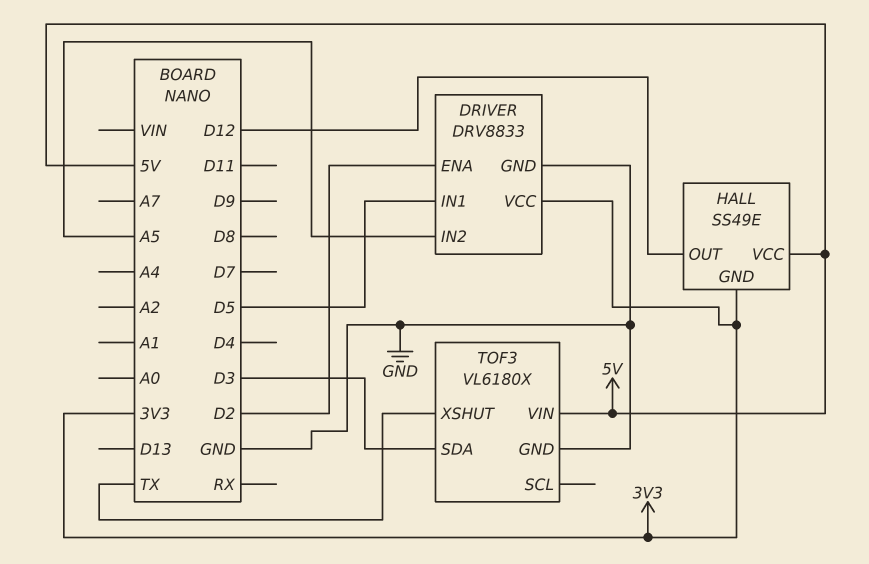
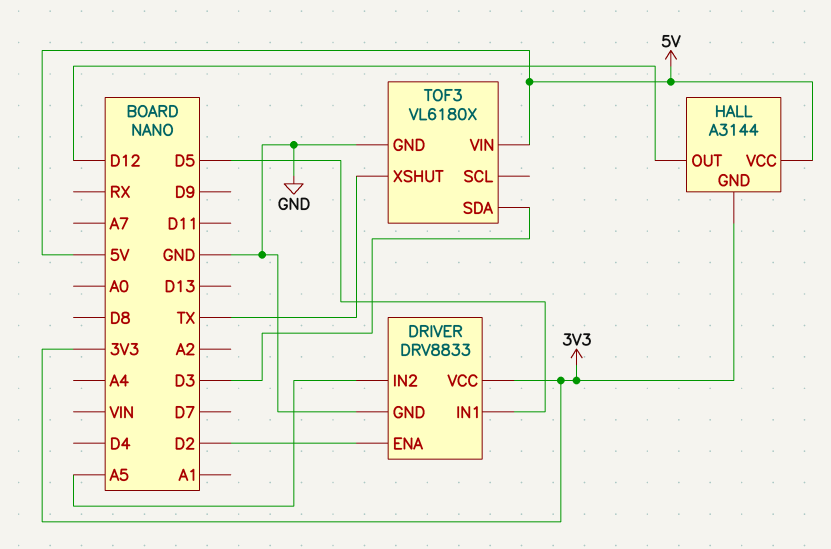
HALL: SS49E -> A3144

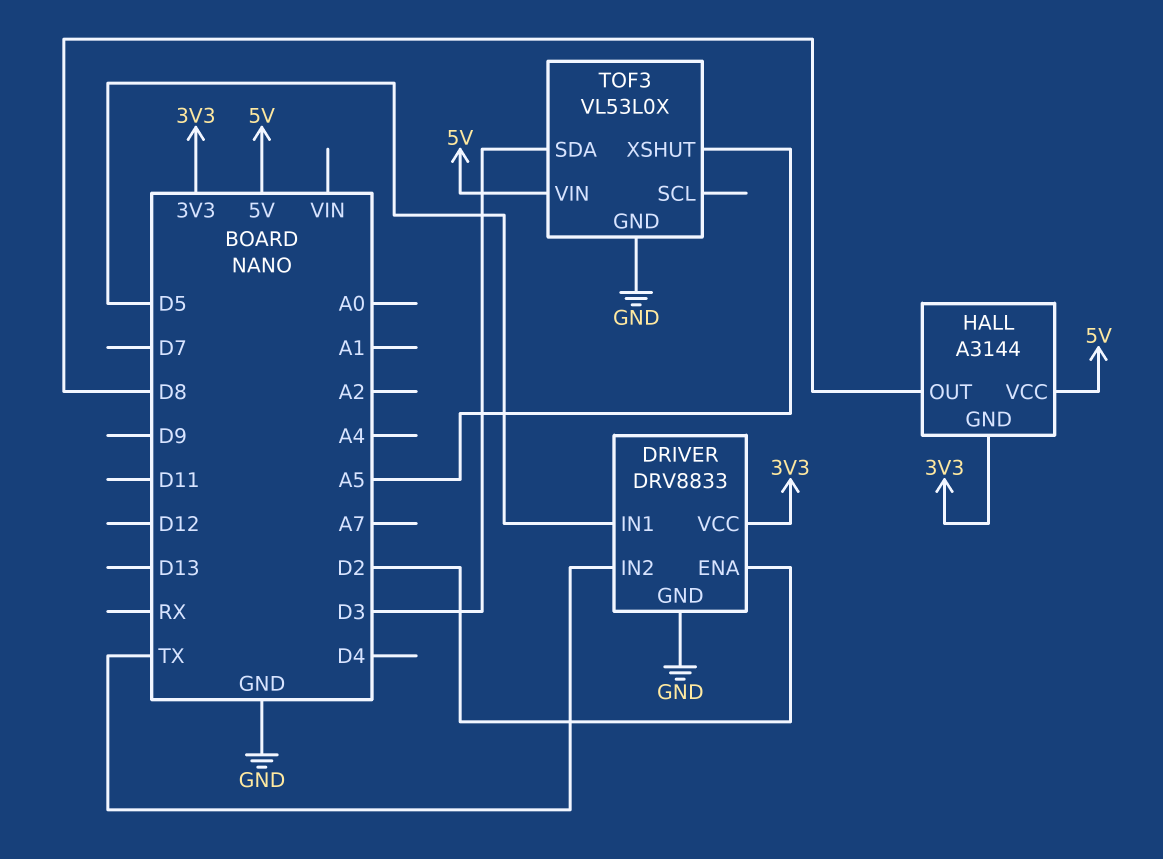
DRIVER pin IN2: A5 -> TX
HALL pin OUT: D12 -> D8
TOF3: VL6180X -> VL53L0X
TOF3 pin XSHUT: TX -> A5

